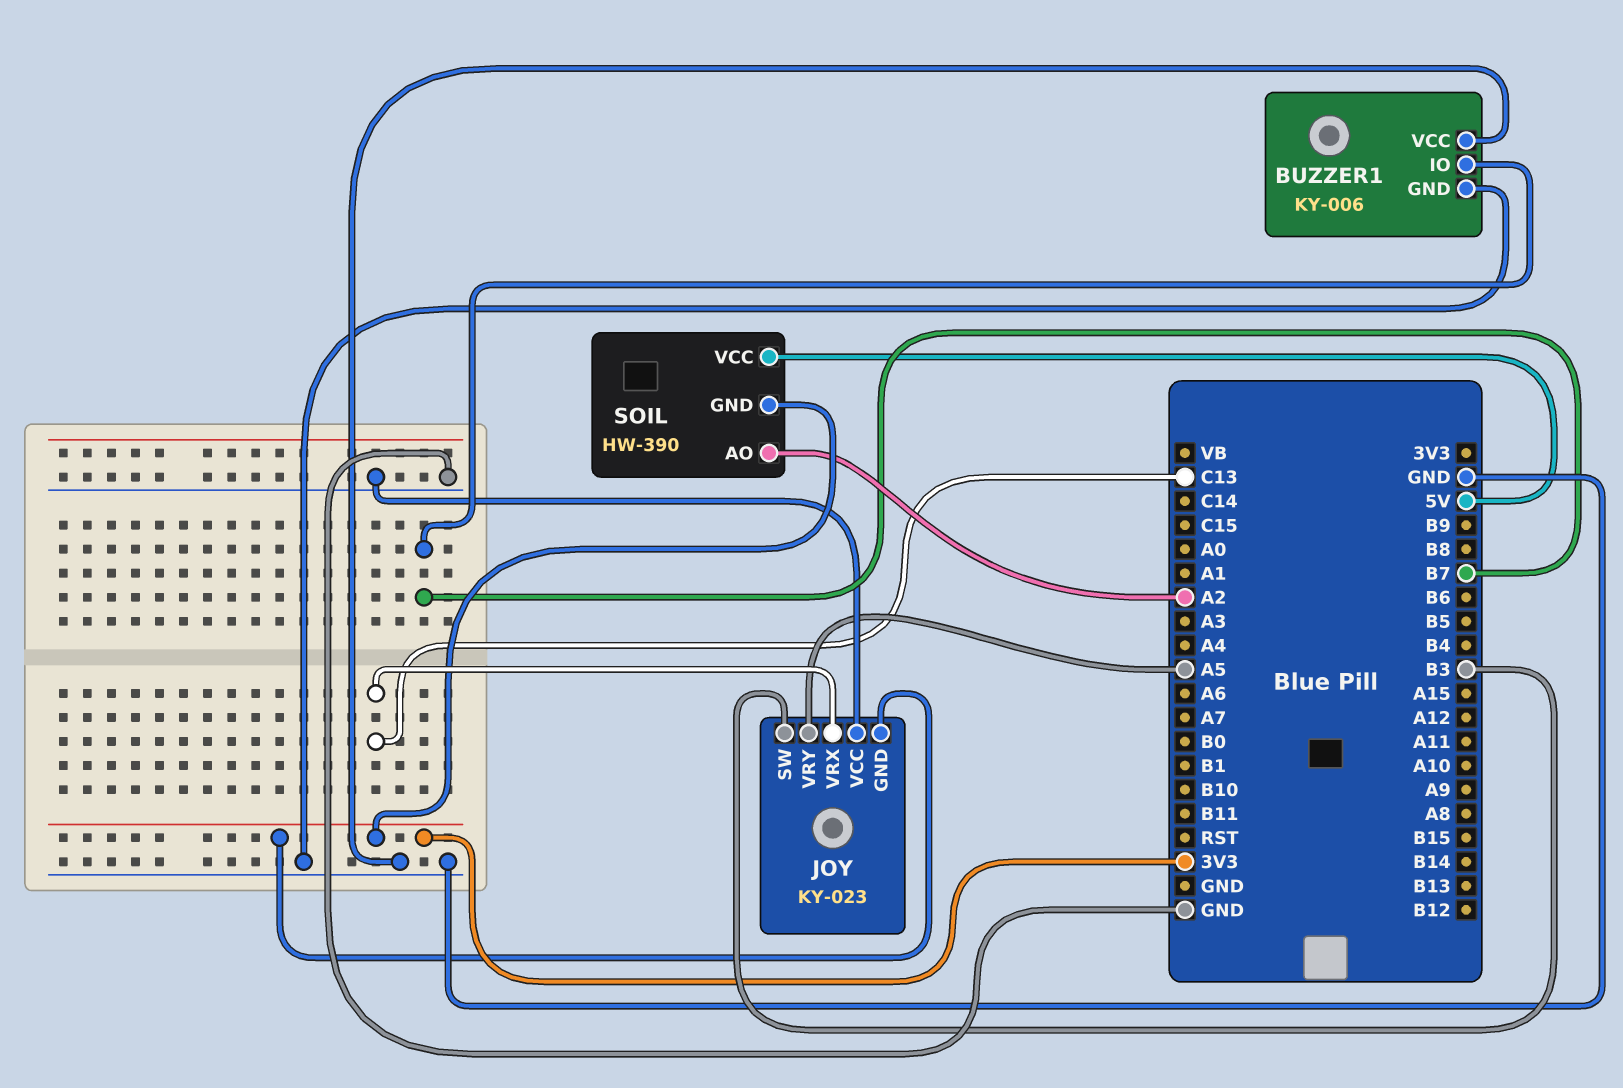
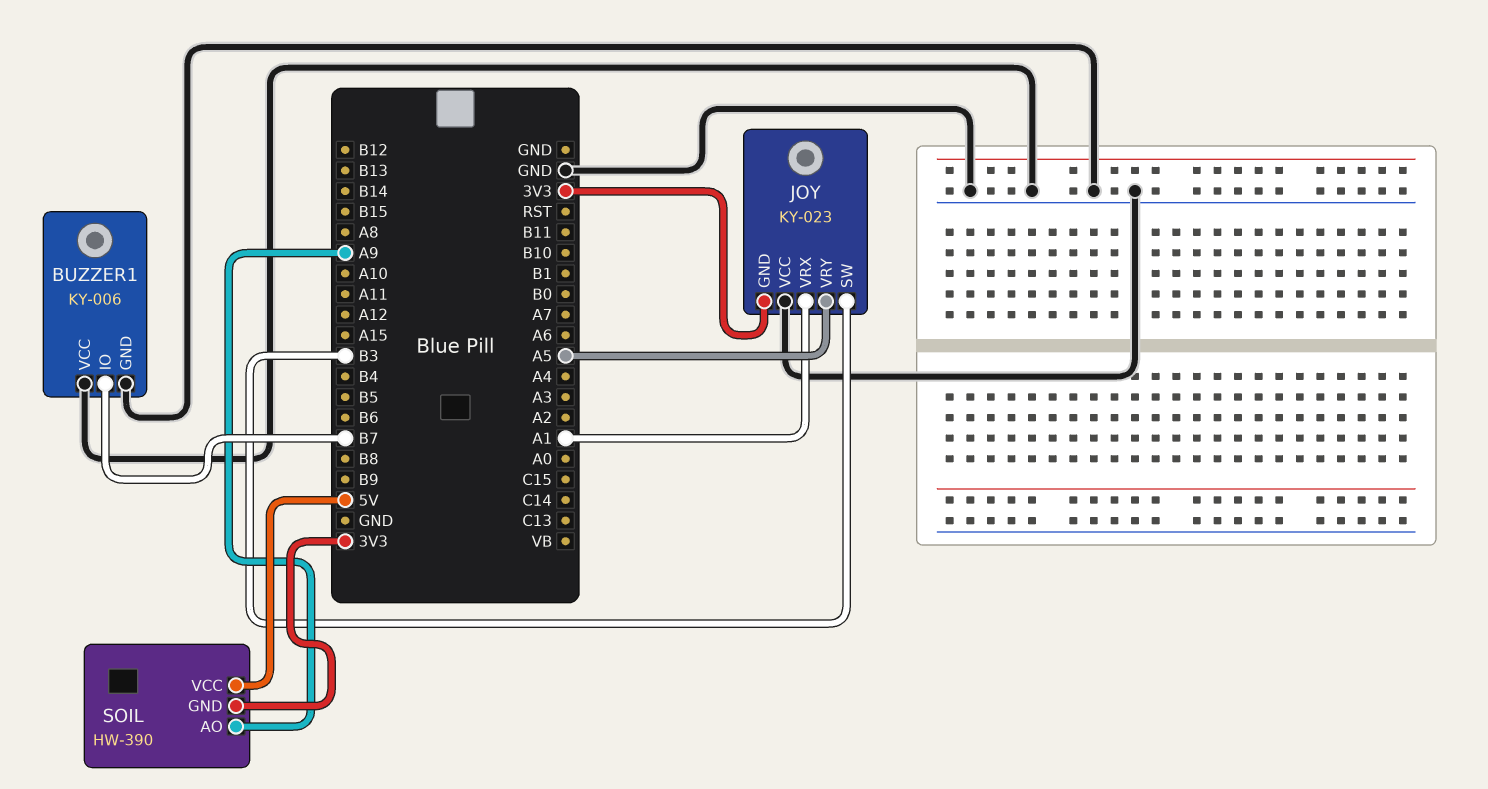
JOY pin VRX: C13 -> A1
SOIL pin AO: A2 -> A9

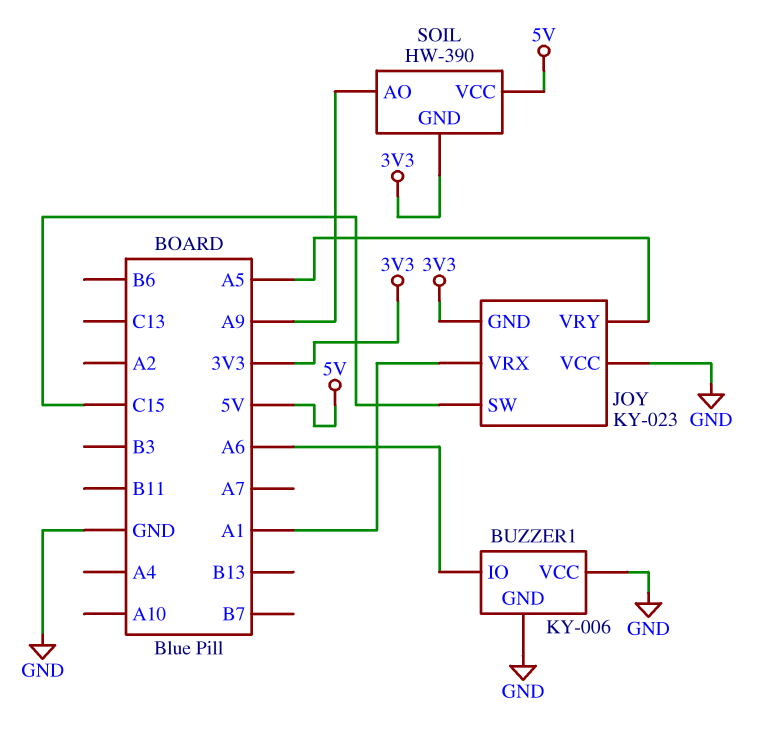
BUZZER1 pin IO: B7 -> A6
JOY pin SW: B3 -> C15

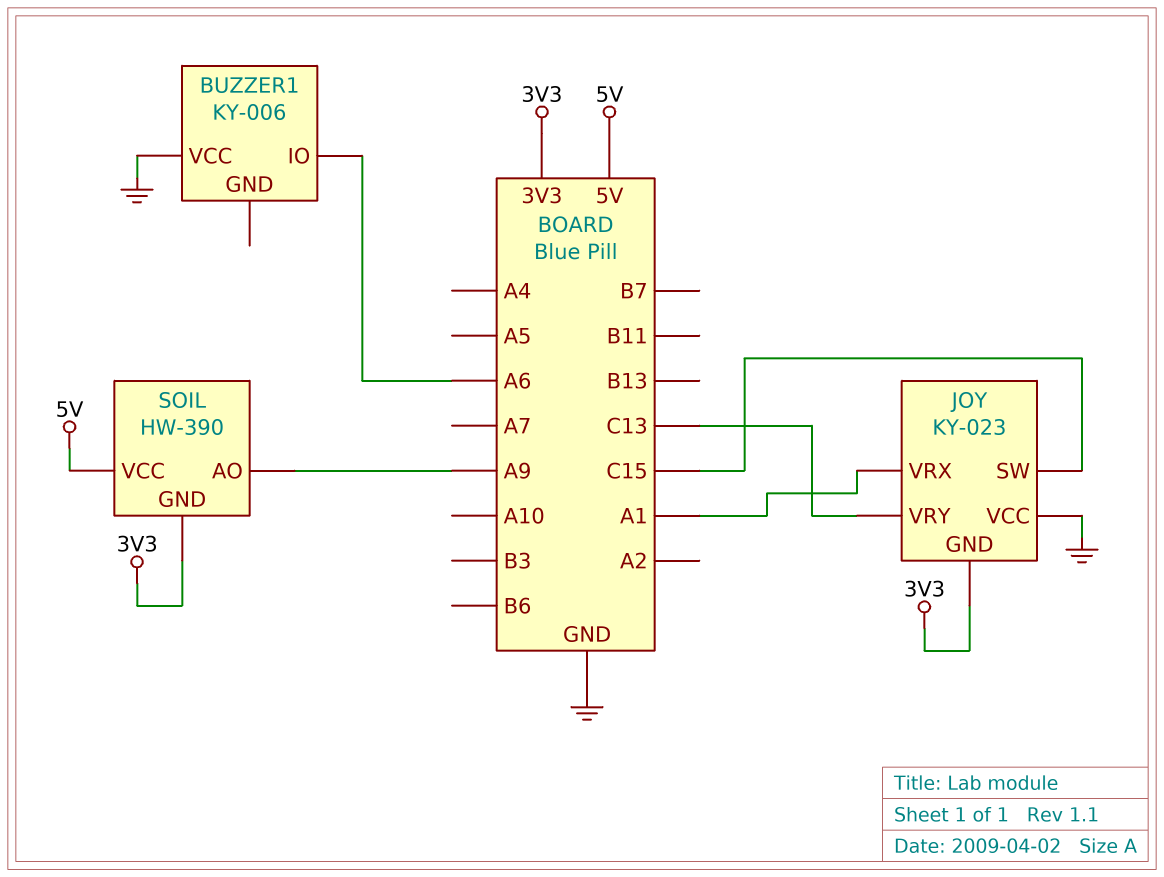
BUZZER1 pin GND: GND -> none
JOY pin VRY: A5 -> C13

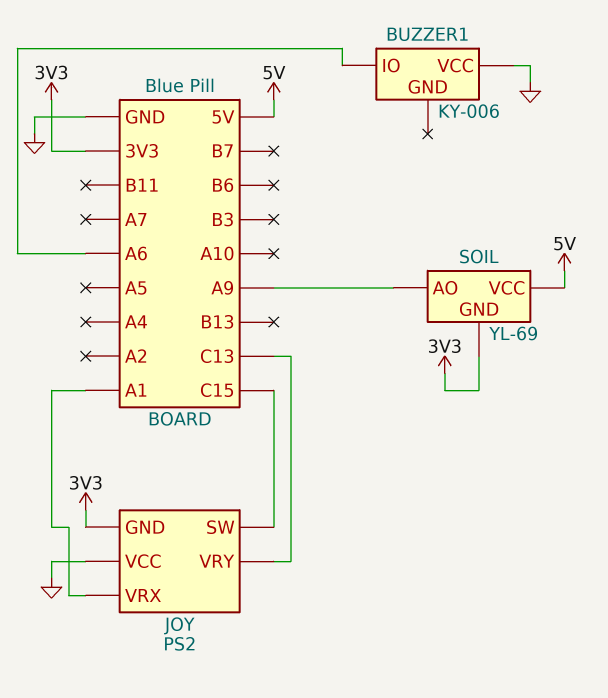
JOY: KY-023 -> PS2
SOIL: HW-390 -> YL-69

